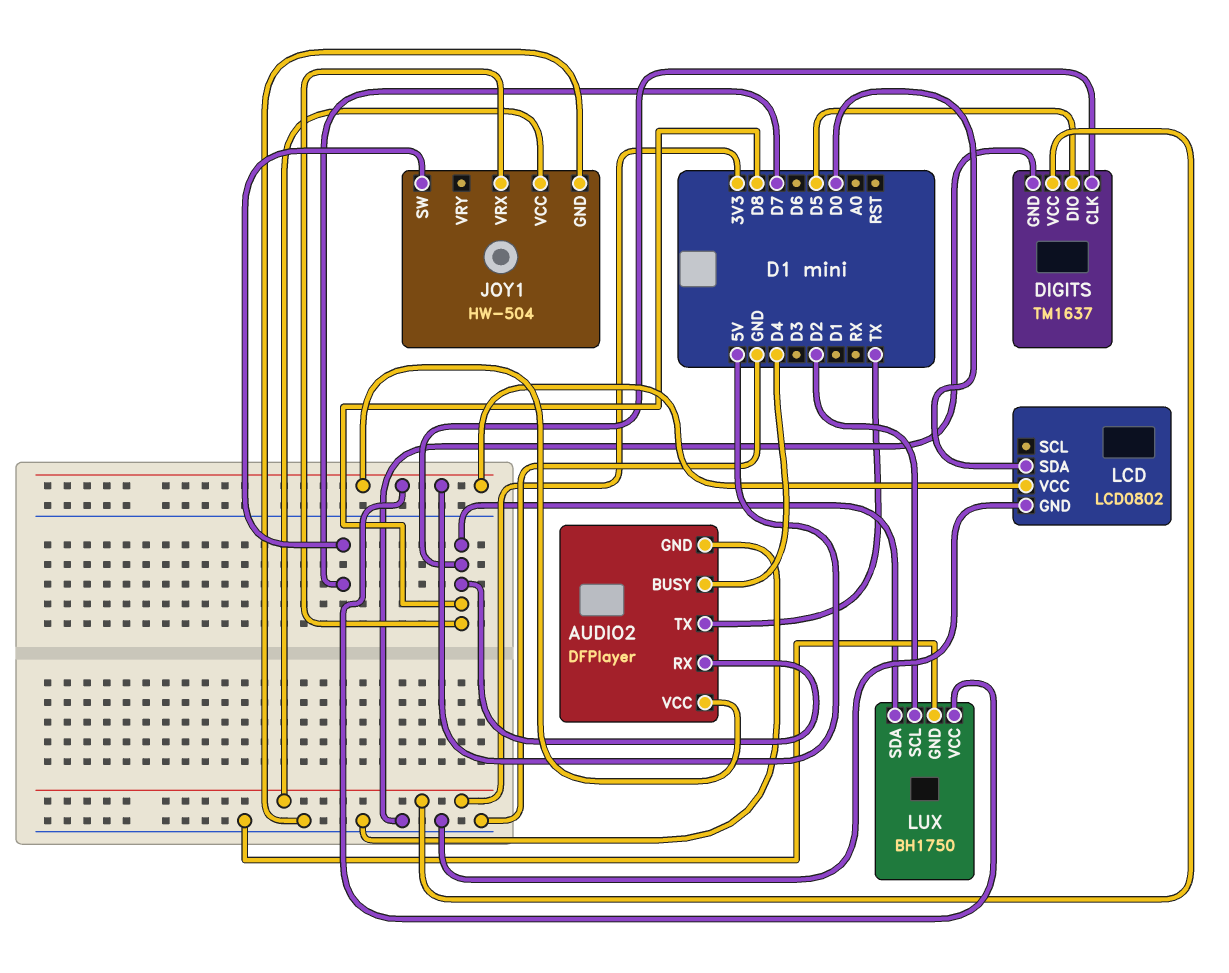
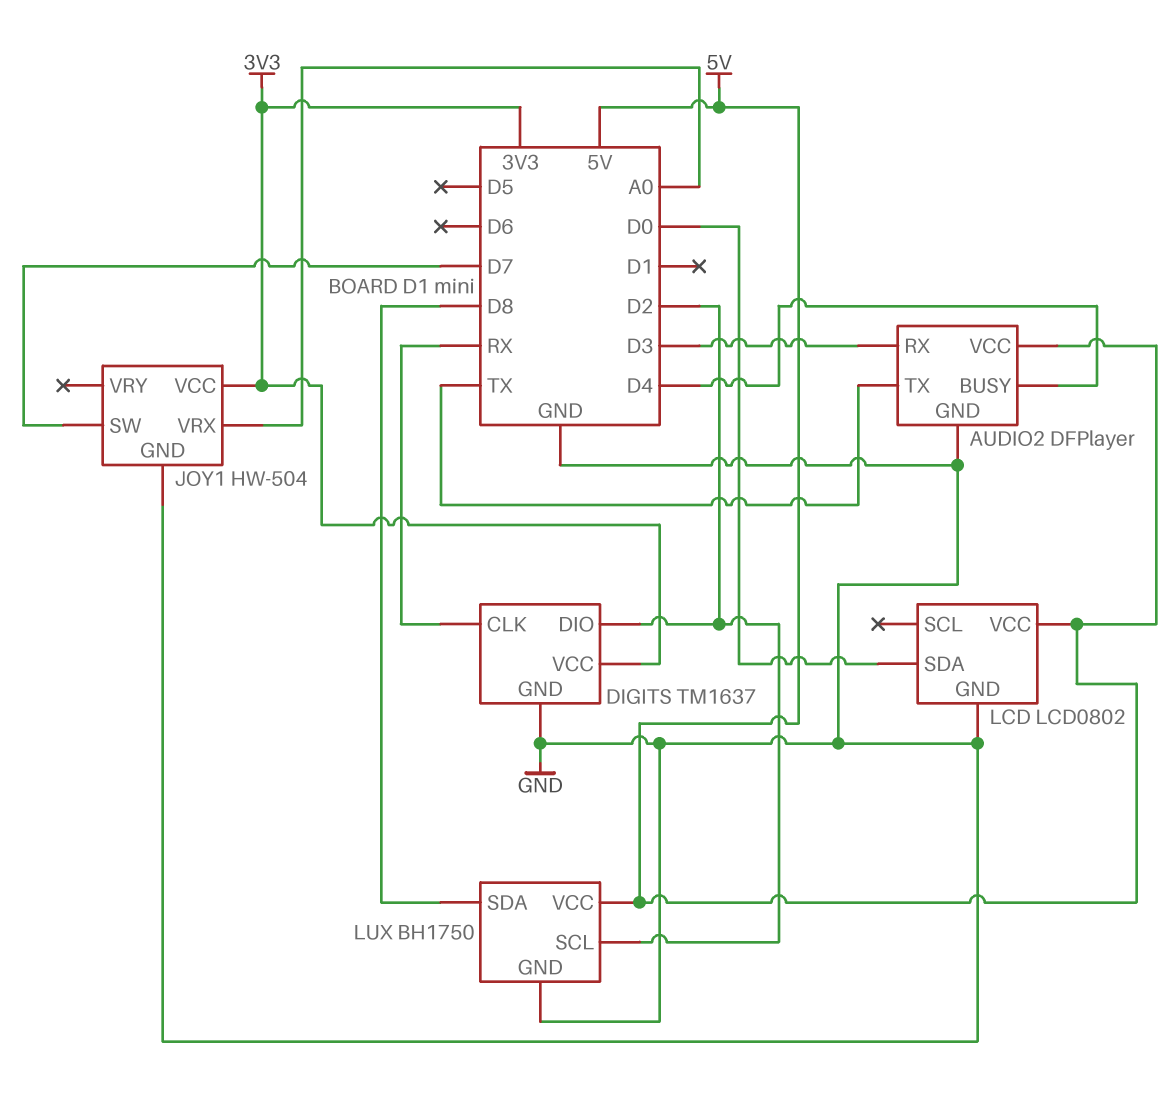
AUDIO2 pin RX: D8 -> D3
DIGITS pin CLK: D8 -> RX
DIGITS pin DIO: D5 -> D2
JOY1 pin VRX: D8 -> A0

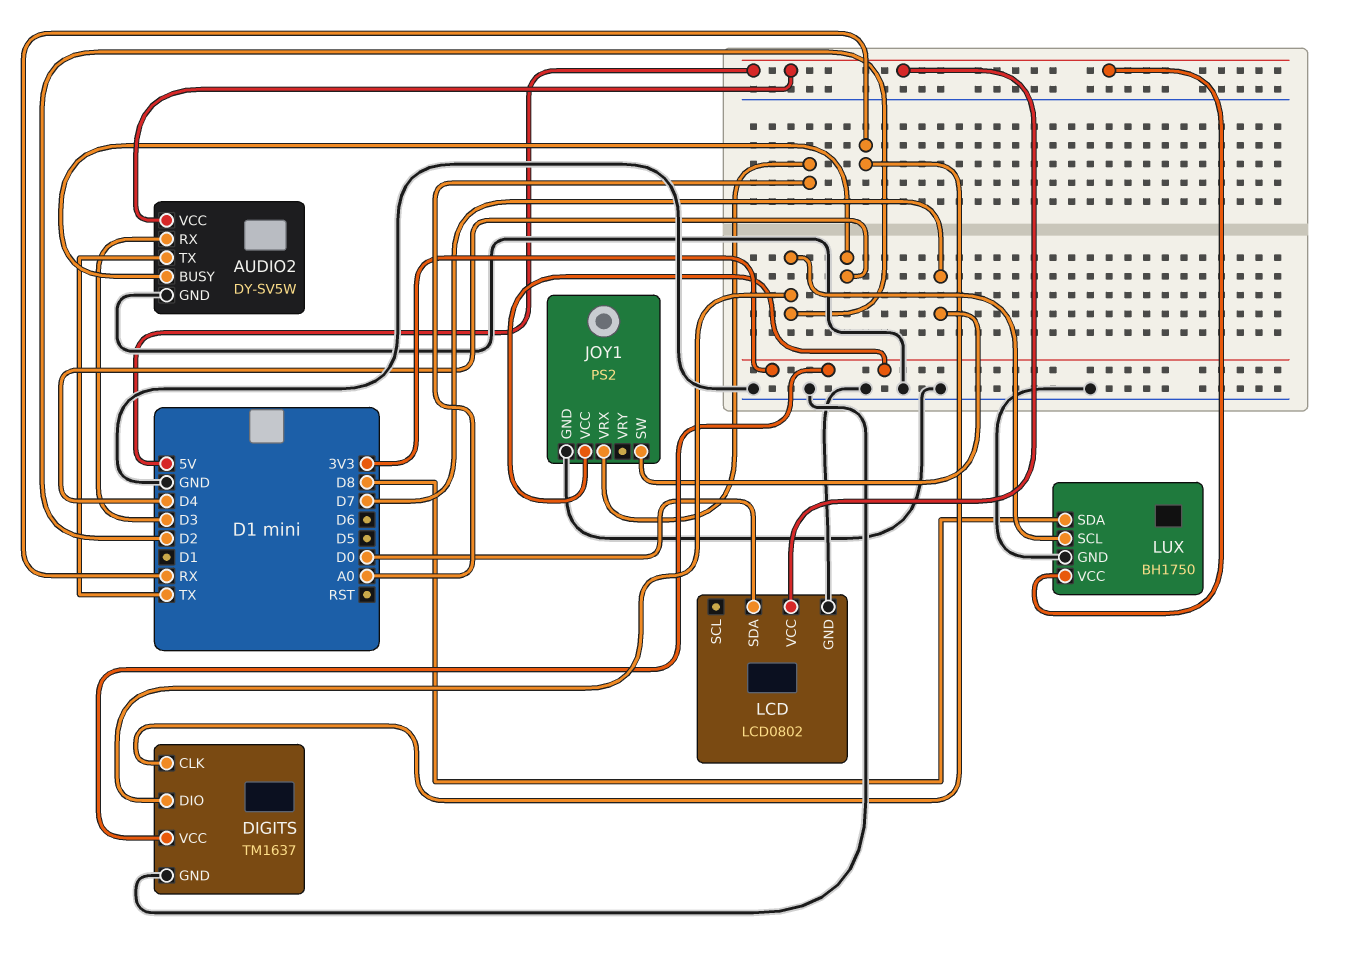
AUDIO2: DFPlayer -> DY-SV5W
JOY1: HW-504 -> PS2

